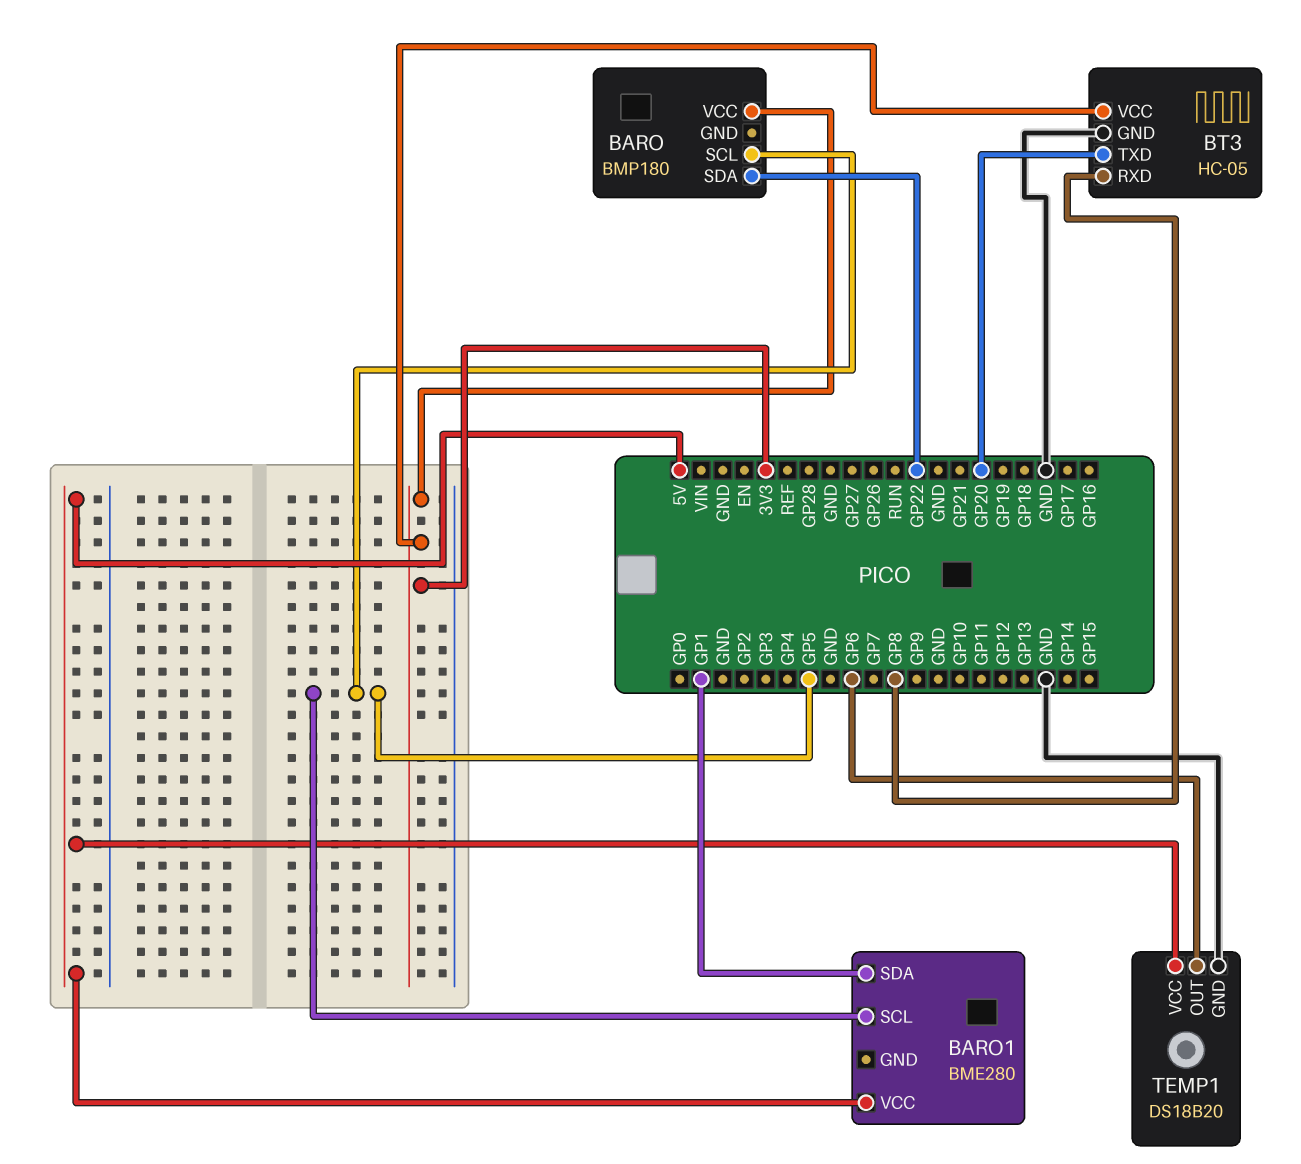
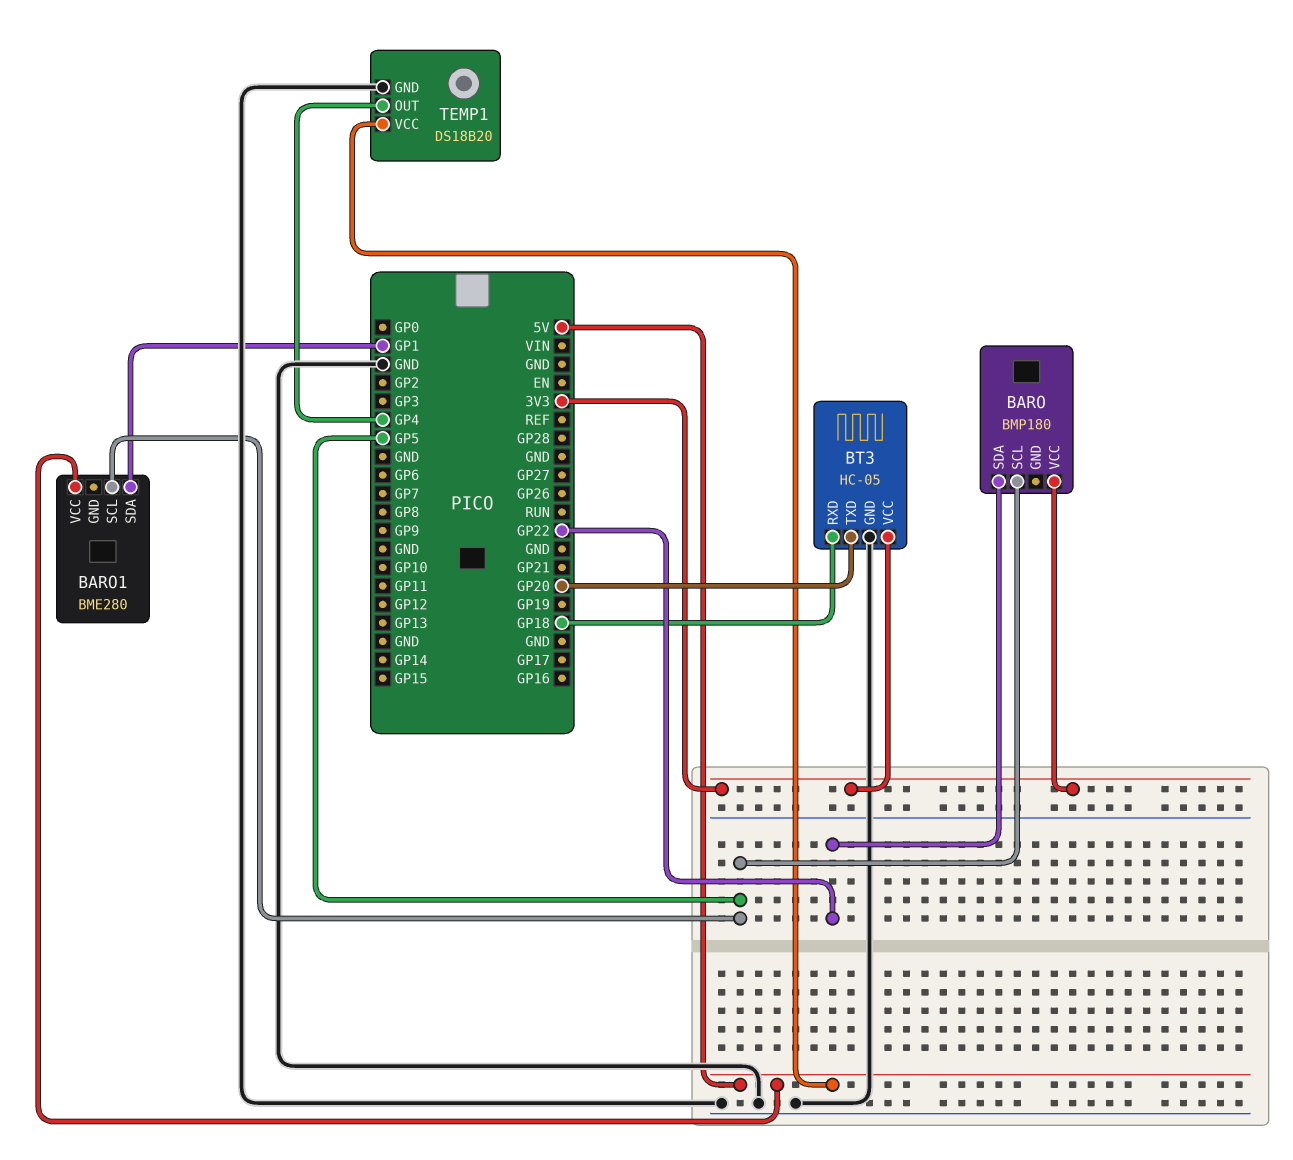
BT3 pin RXD: GP8 -> GP18
TEMP1 pin OUT: GP6 -> GP4

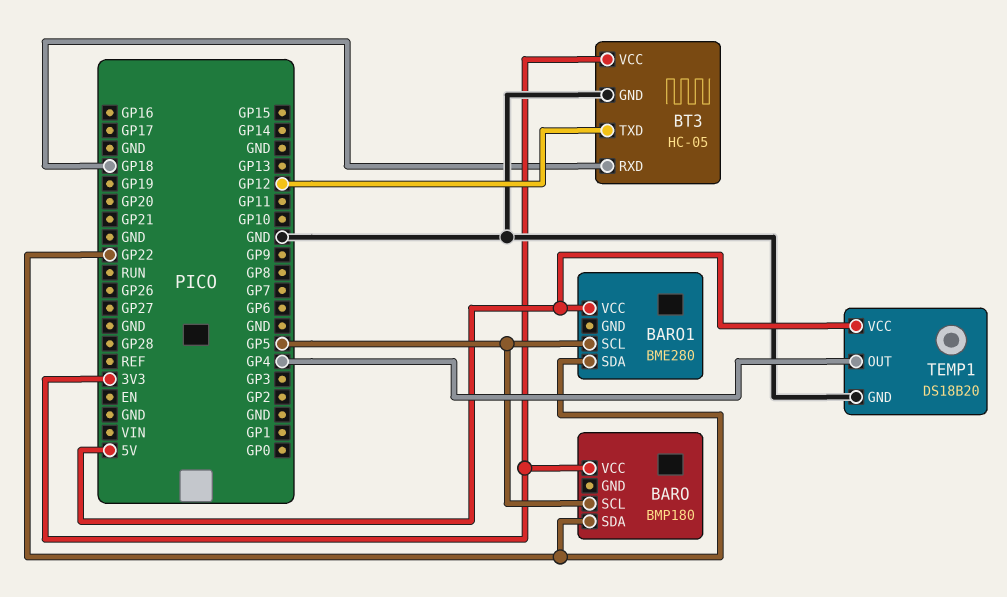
BARO1 pin SDA: GP1 -> GP22
BT3 pin TXD: GP20 -> GP12

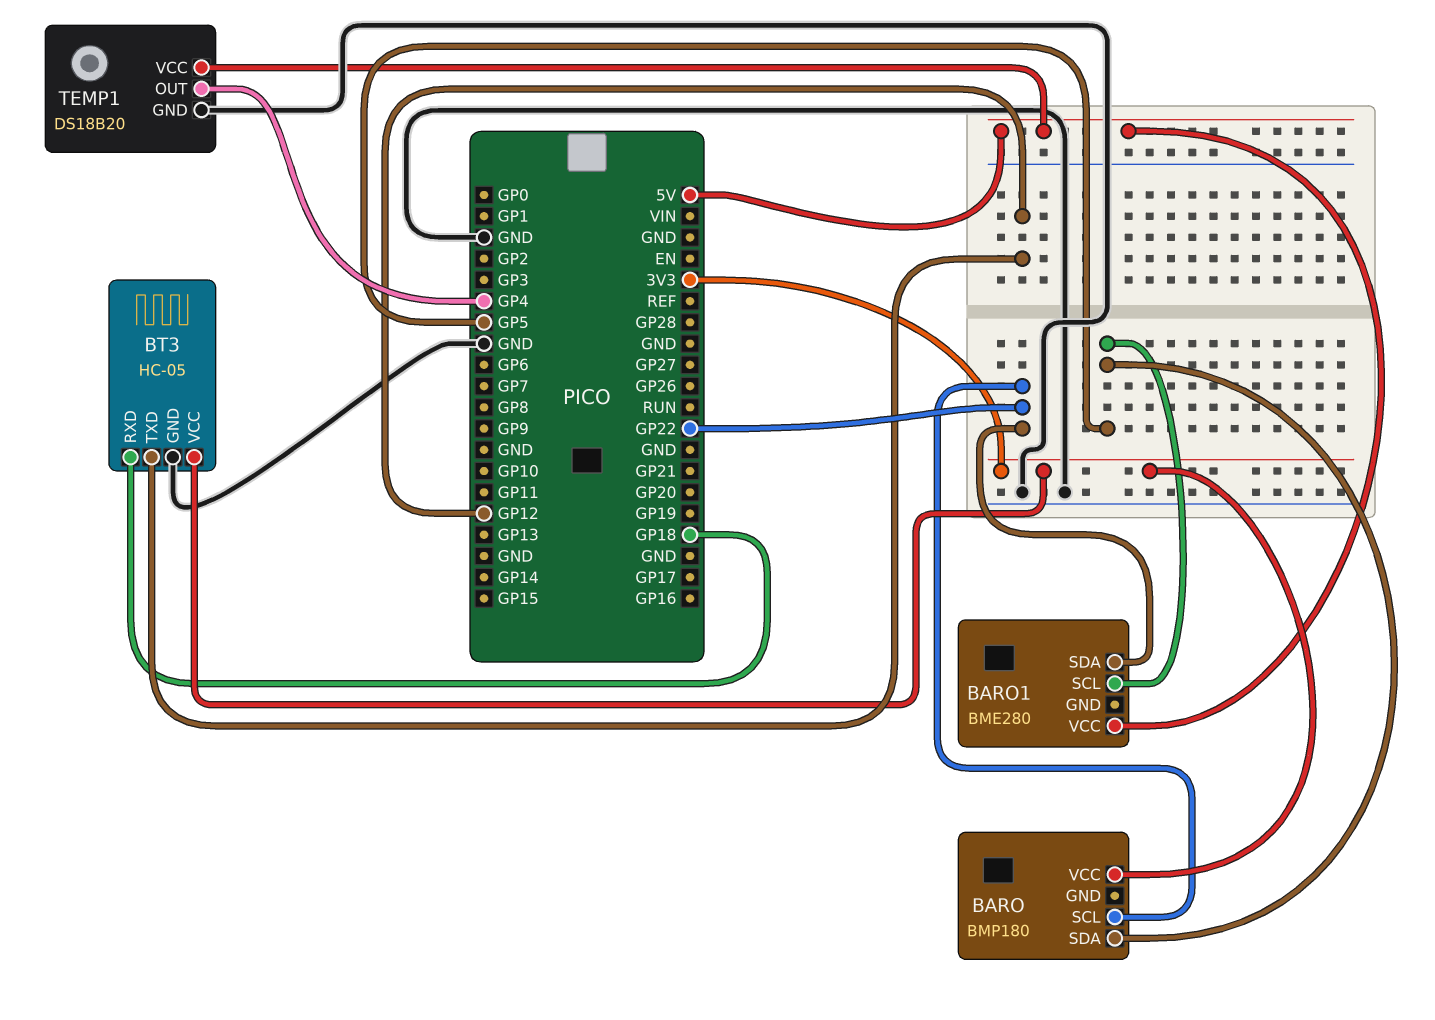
BARO pin SCL: GP5 -> GP22
BARO pin SDA: GP22 -> GP5

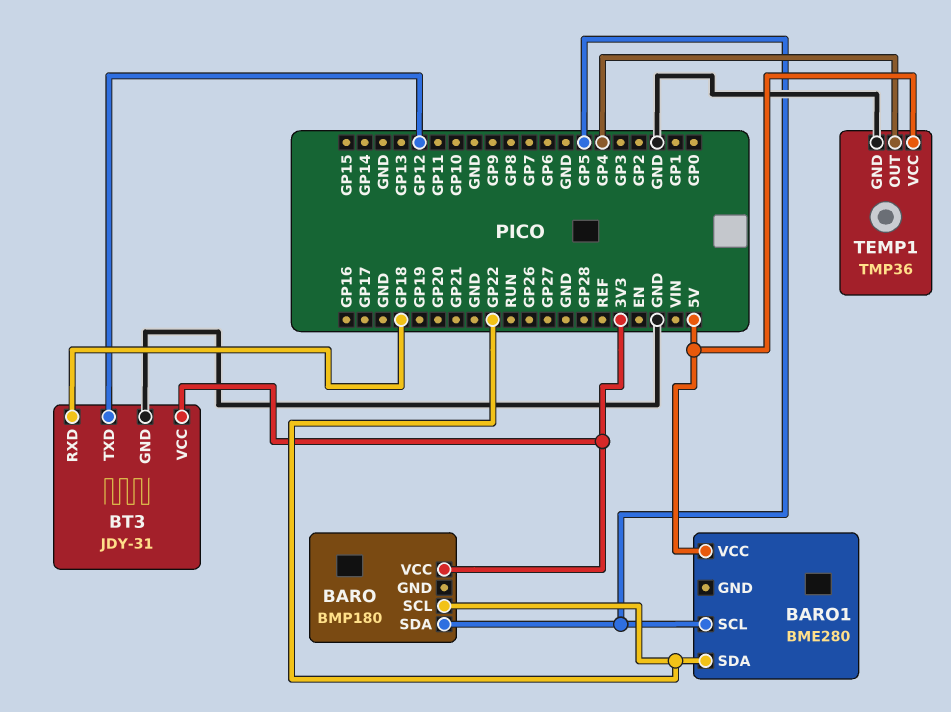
BT3: HC-05 -> JDY-31
TEMP1: DS18B20 -> TMP36

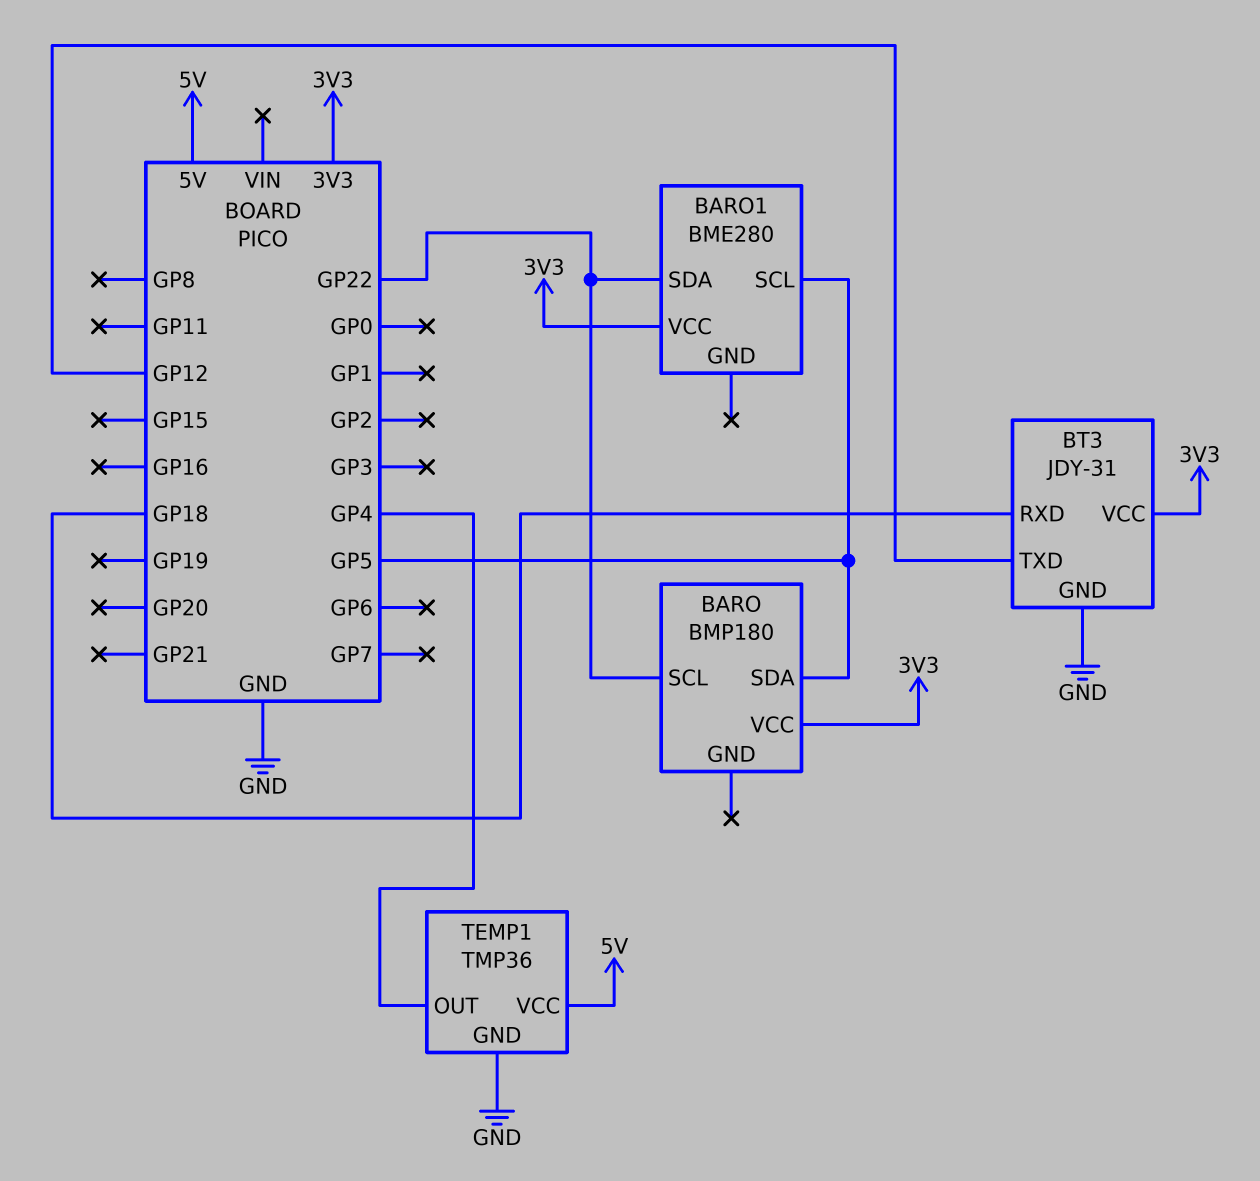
BARO1 pin VCC: 5V -> 3V3

